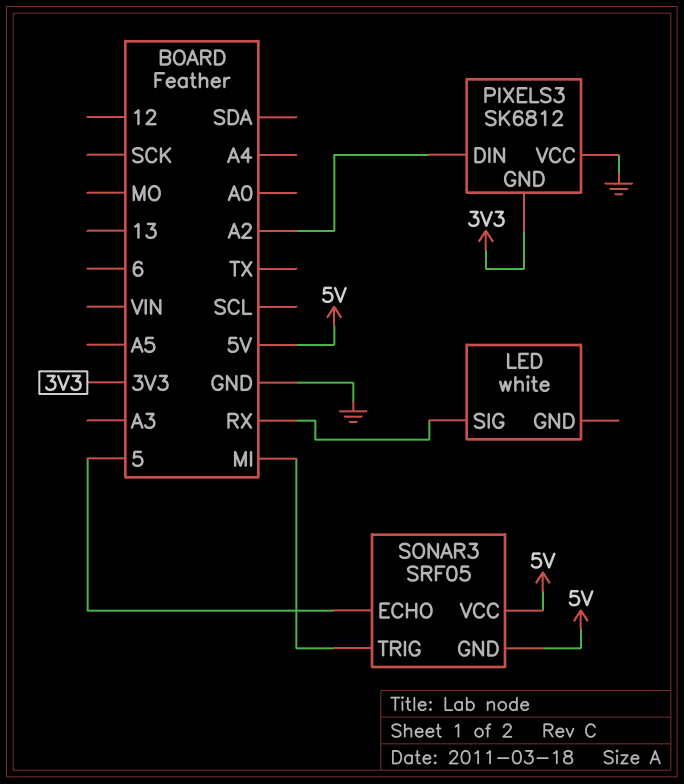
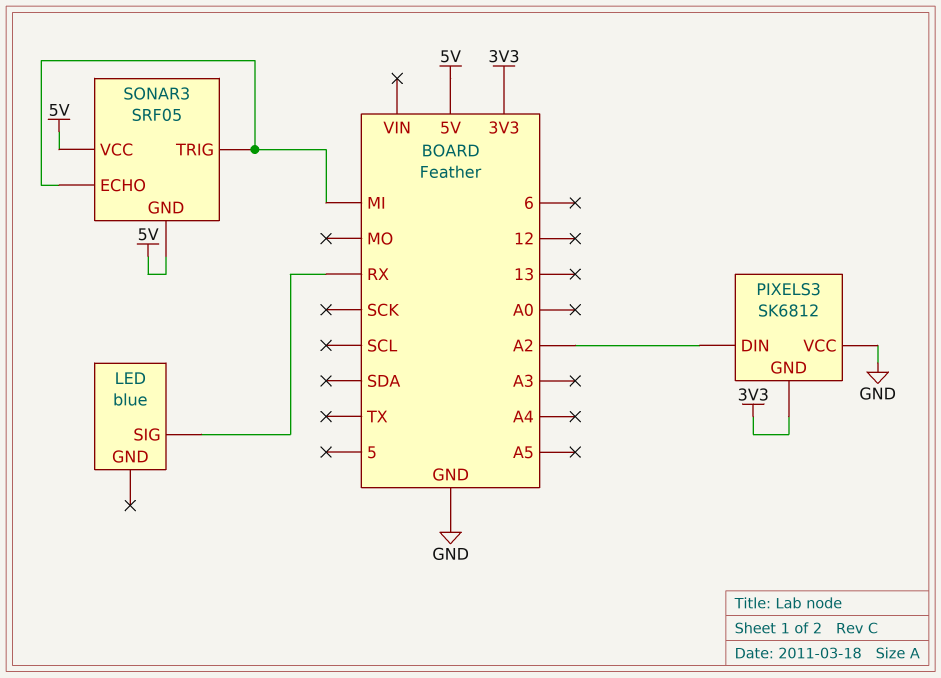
LED: white -> blue
SONAR3 pin ECHO: 5 -> MI

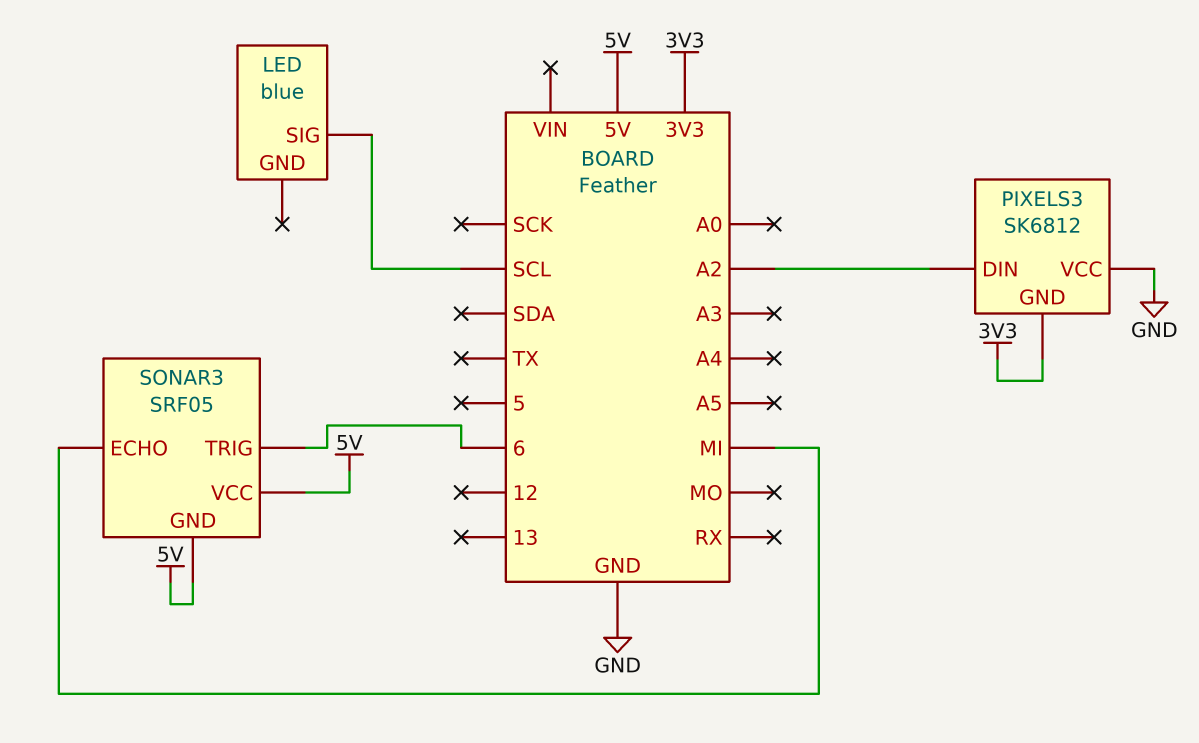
LED pin SIG: RX -> SCL
SONAR3 pin TRIG: MI -> 6

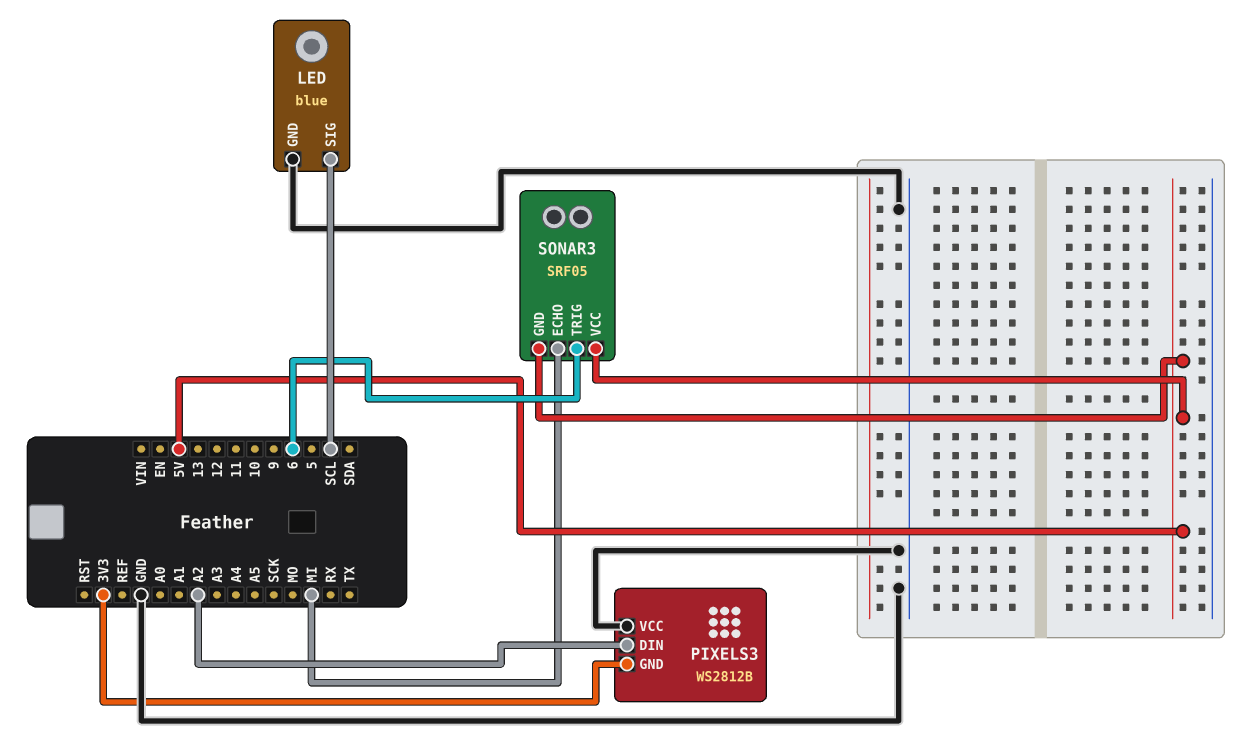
LED pin GND: none -> GND
PIXELS3: SK6812 -> WS2812B

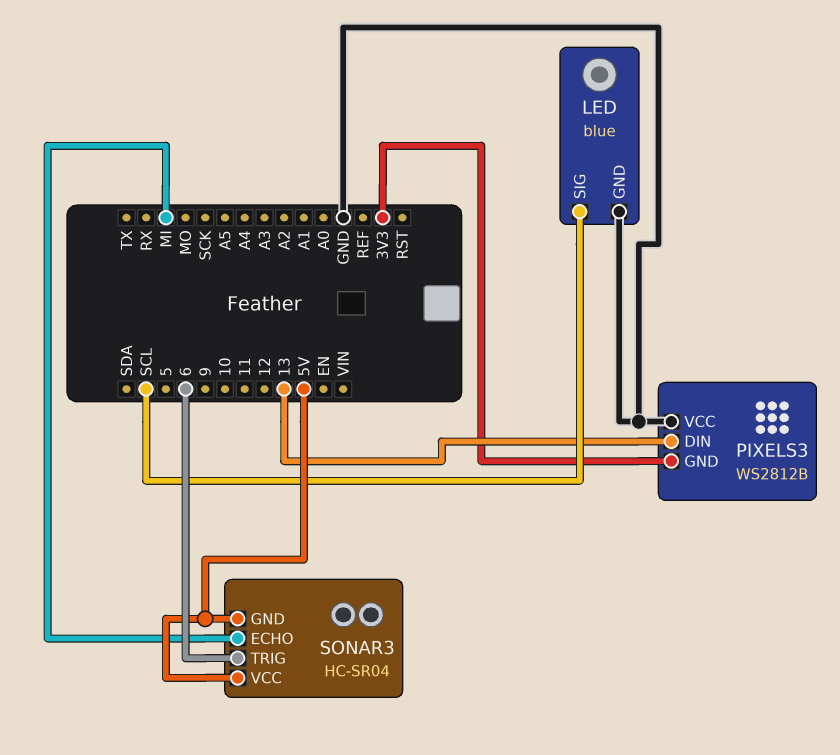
PIXELS3 pin DIN: A2 -> 13
SONAR3: SRF05 -> HC-SR04

